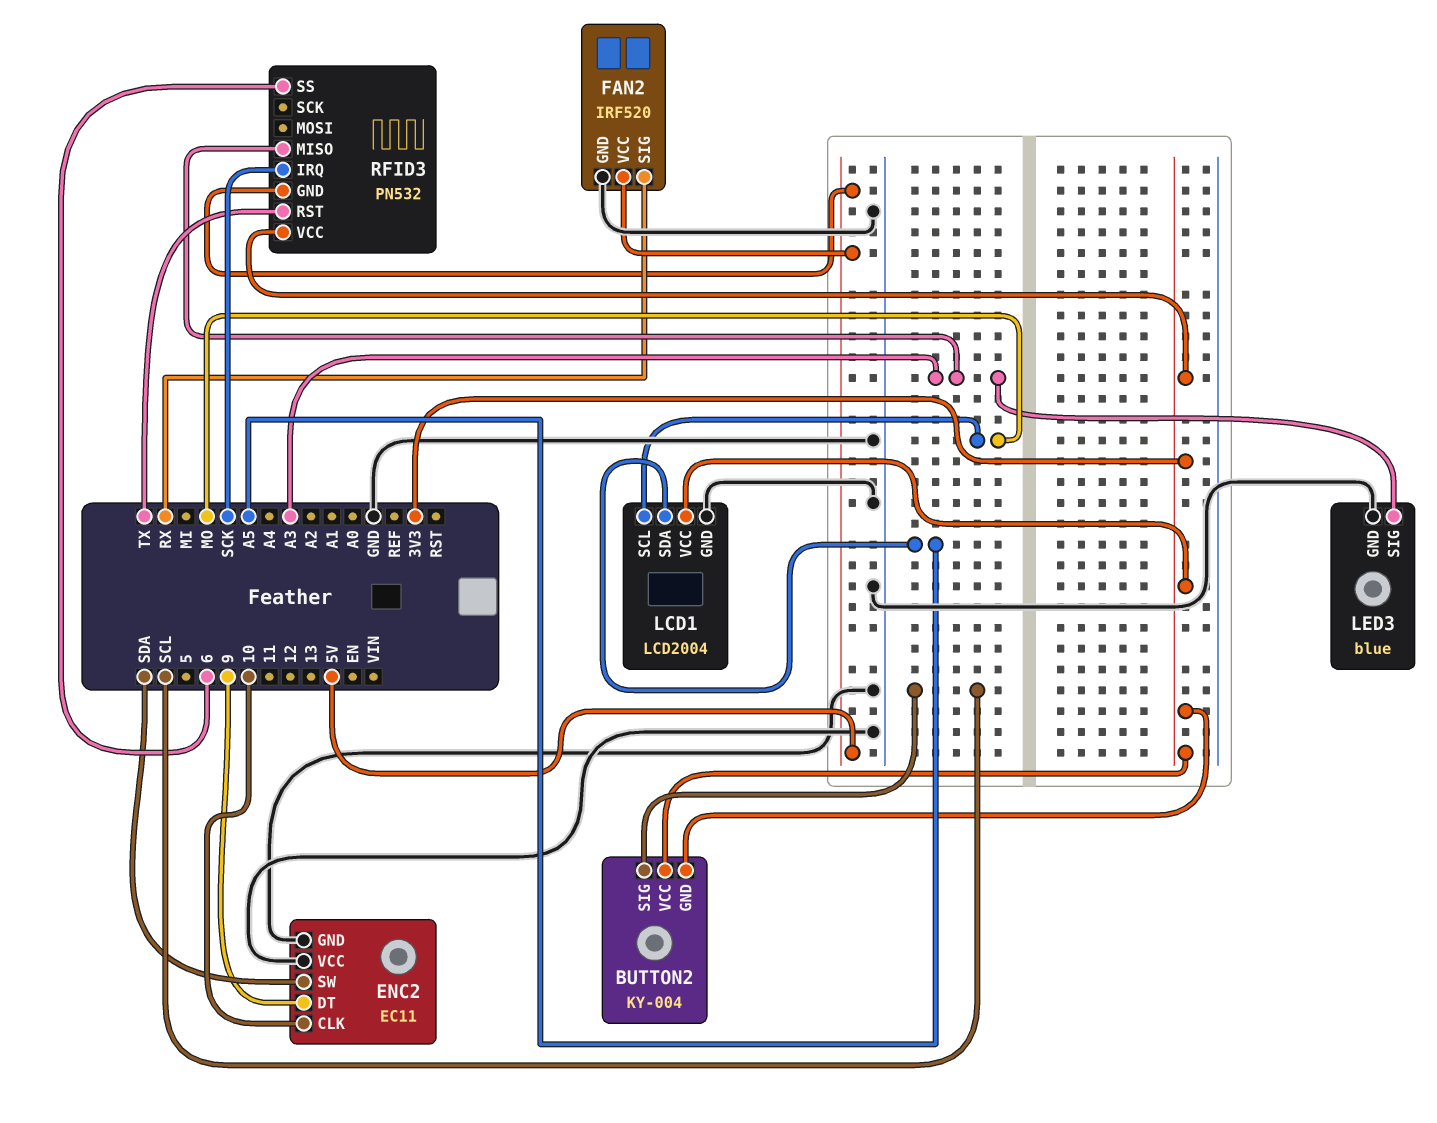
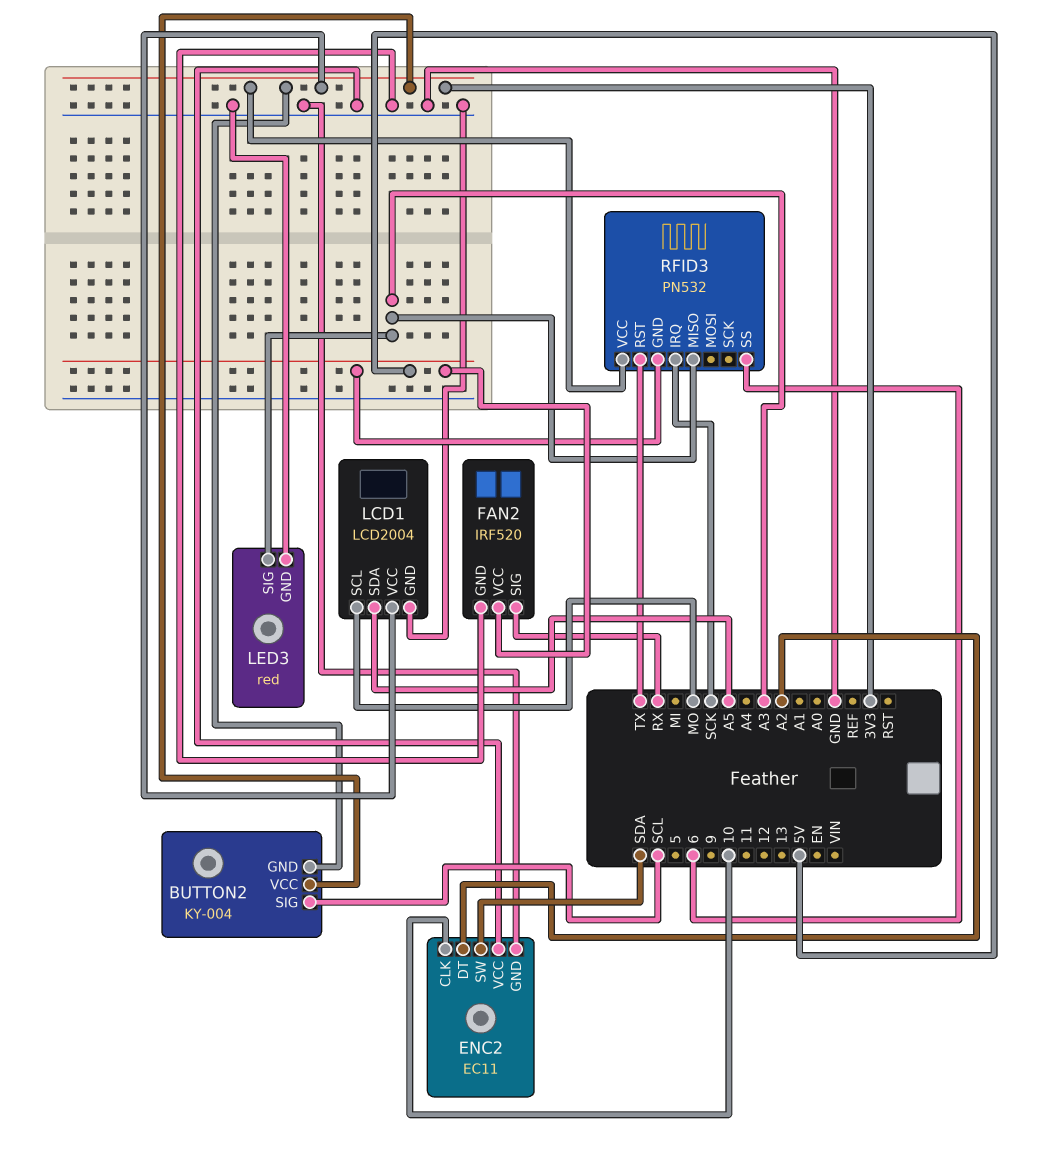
ENC2 pin DT: 9 -> A2
LED3: blue -> red

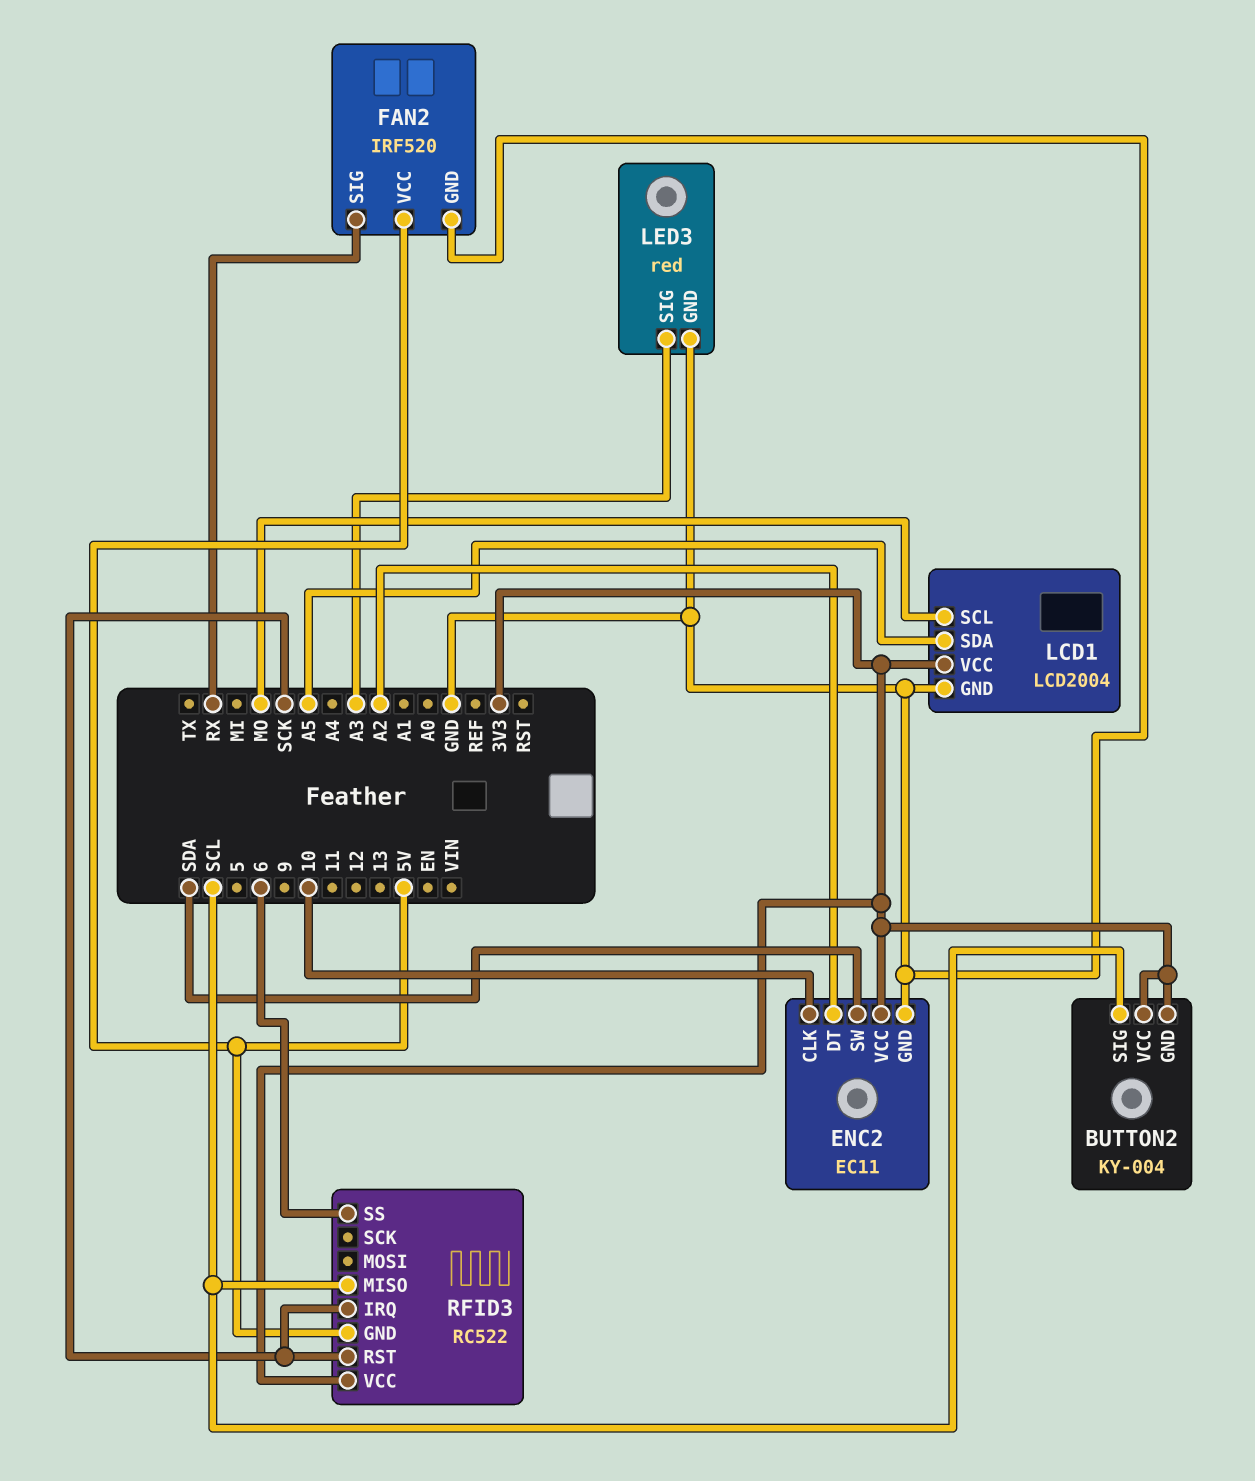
ENC2 pin VCC: GND -> 3V3
RFID3: PN532 -> RC522
RFID3 pin MISO: A3 -> SCL
RFID3 pin RST: TX -> SCK

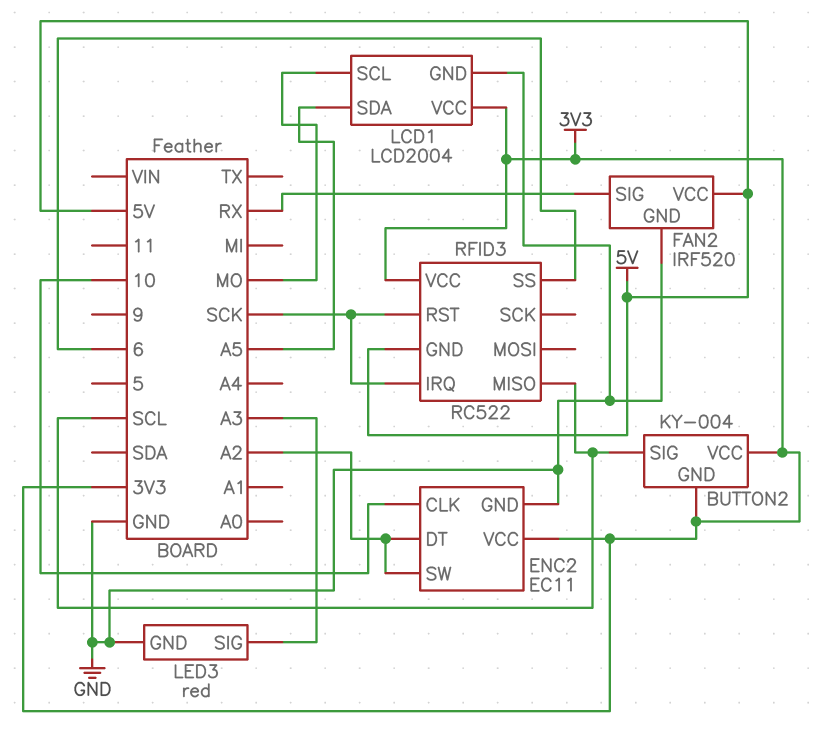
ENC2 pin SW: SDA -> A2

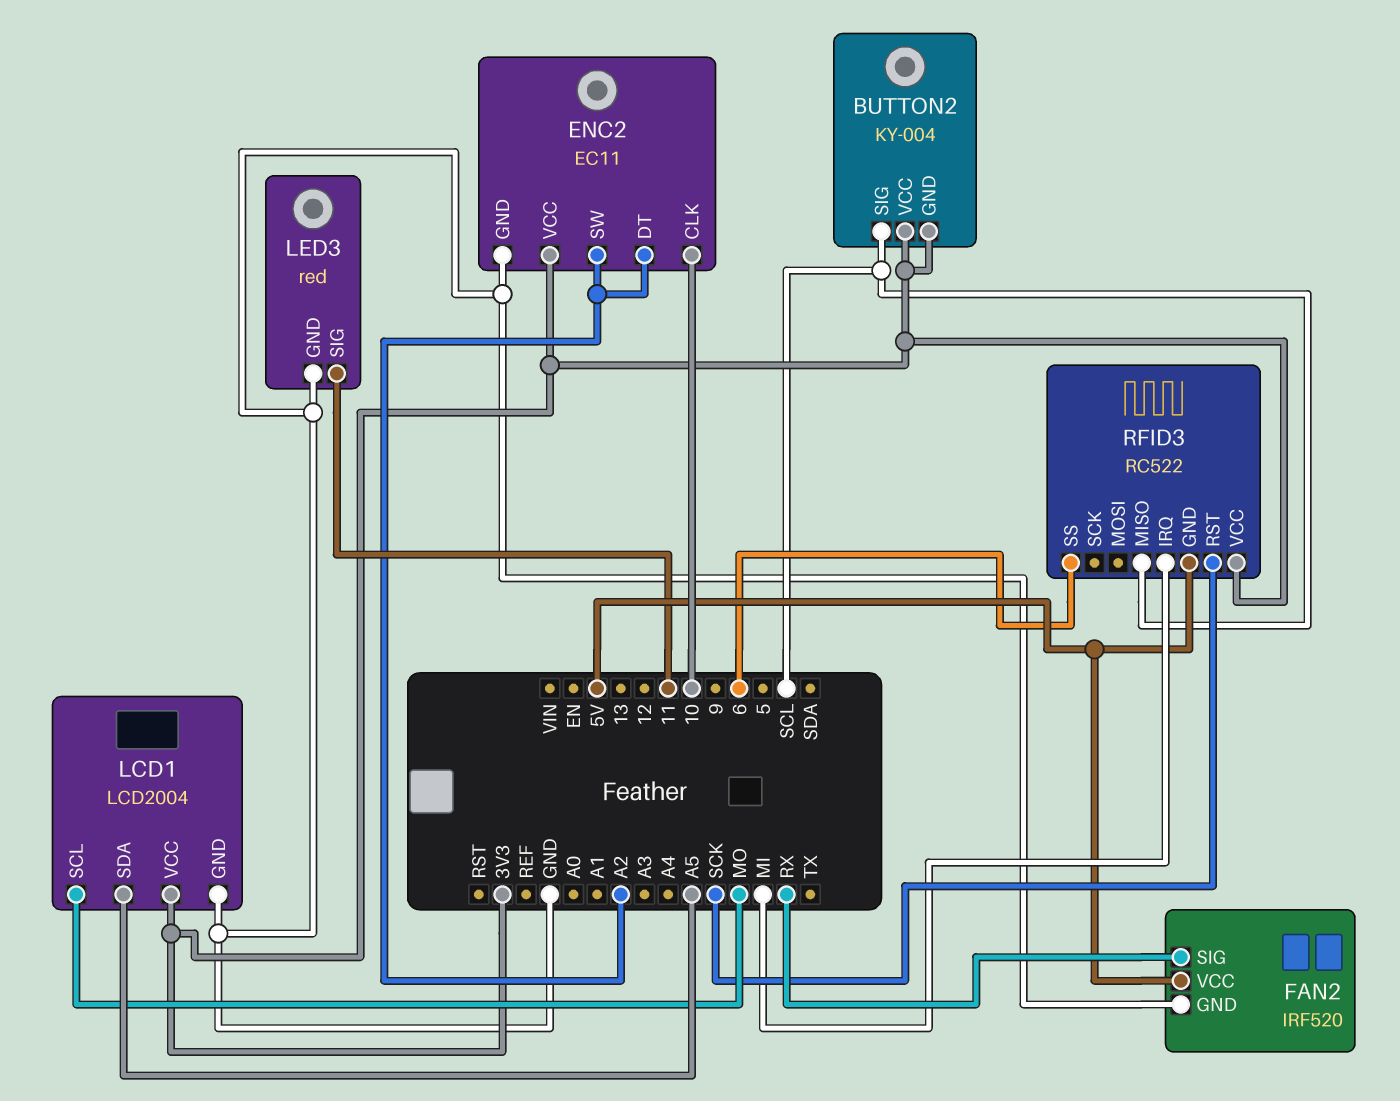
LED3 pin SIG: A3 -> 11
RFID3 pin IRQ: SCK -> MI

